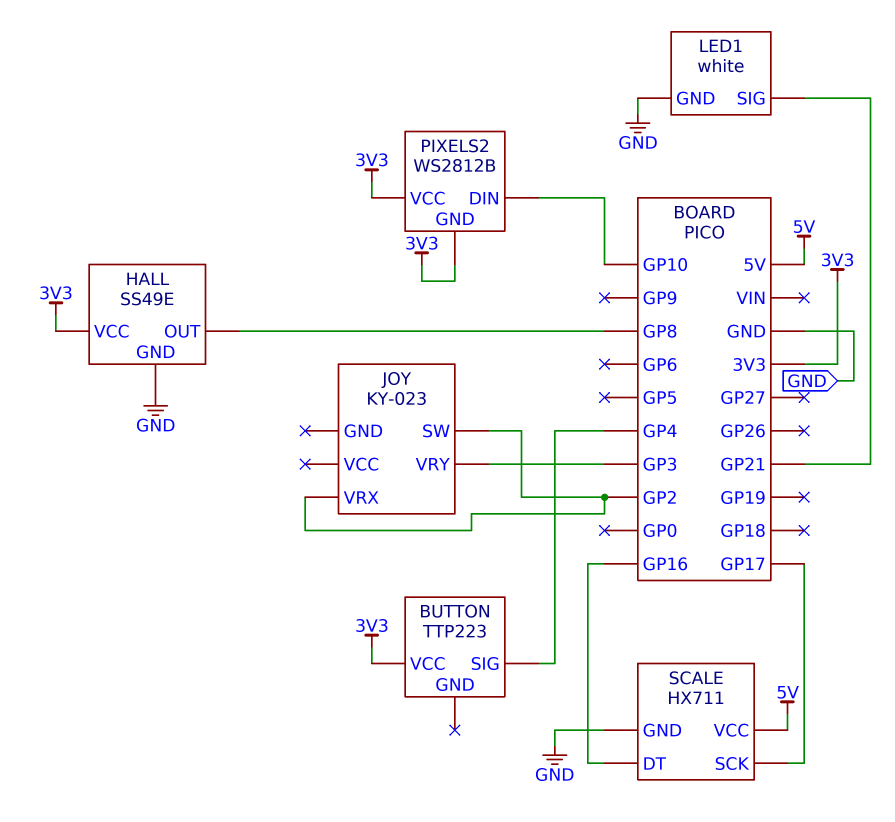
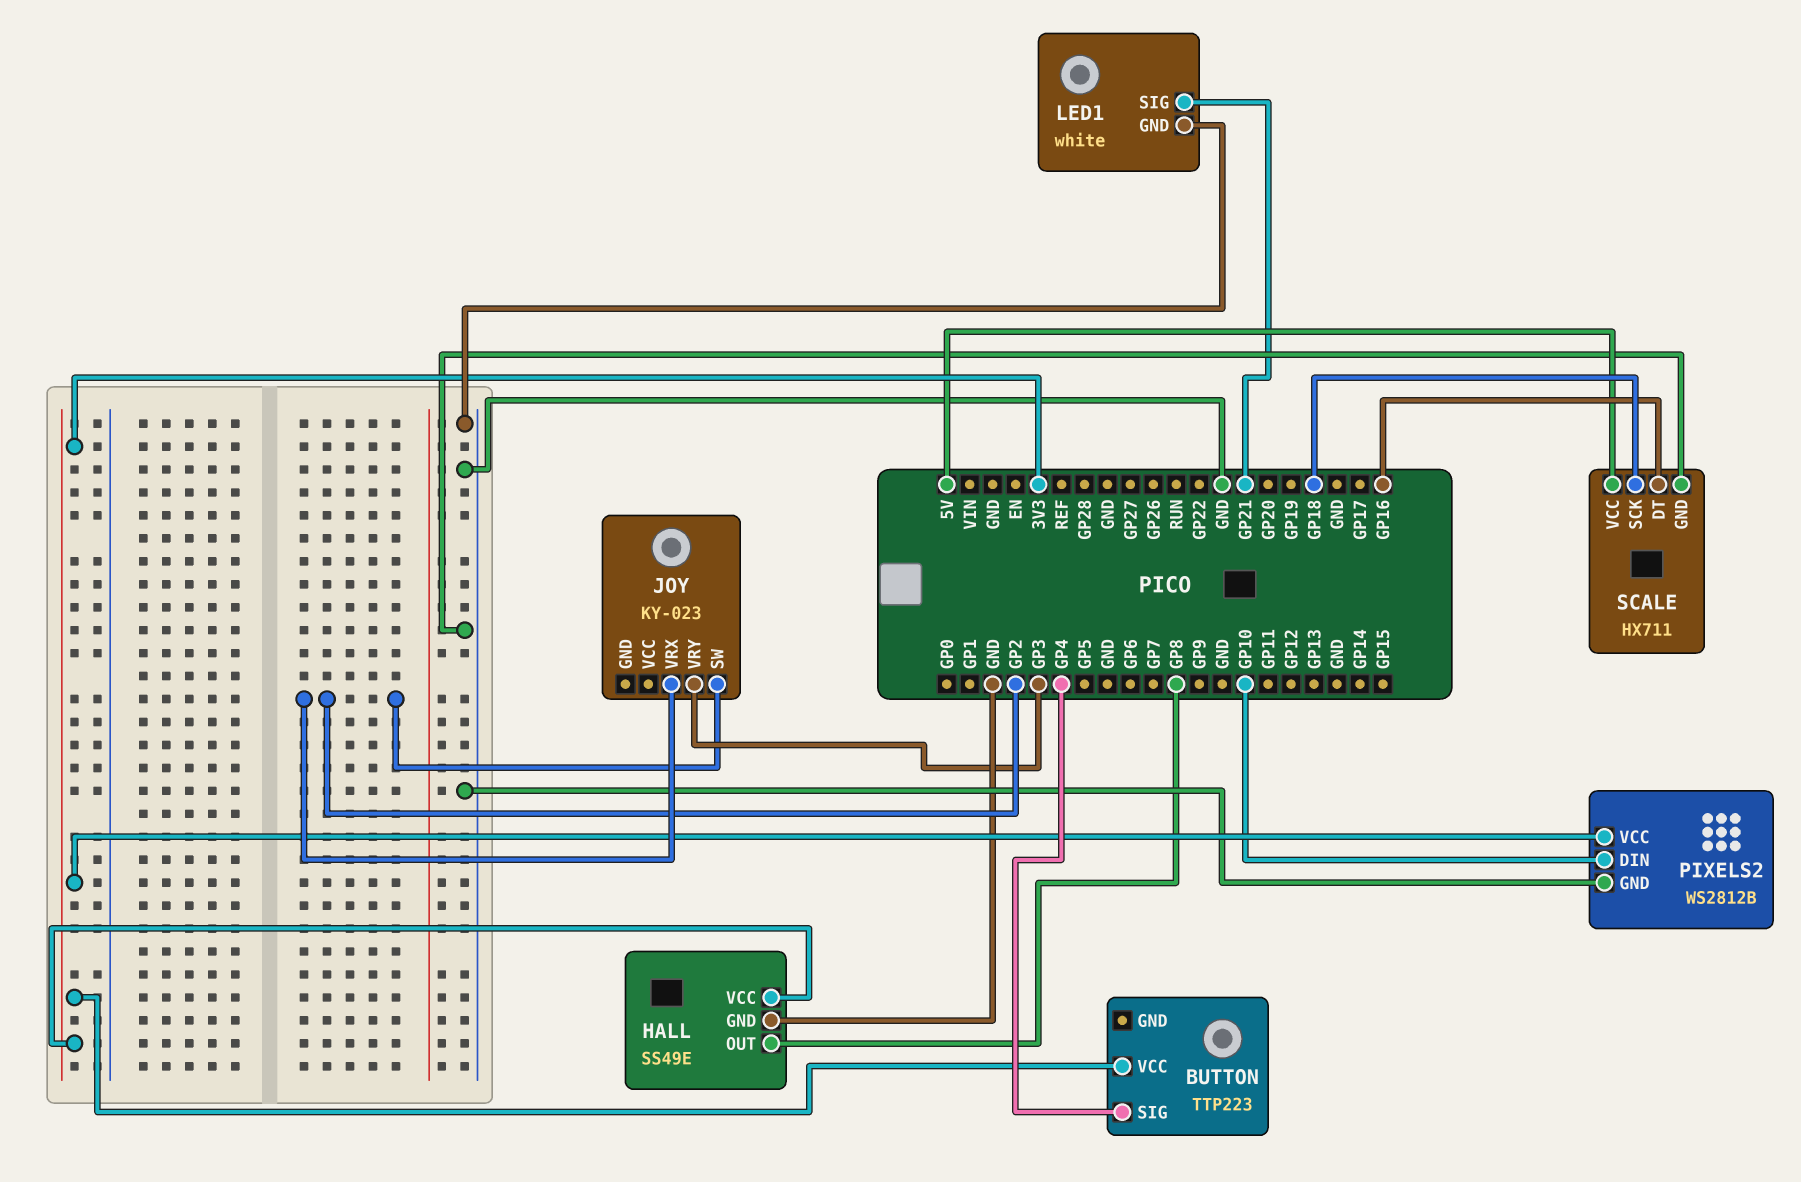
PIXELS2 pin GND: 3V3 -> GND
SCALE pin SCK: GP17 -> GP18

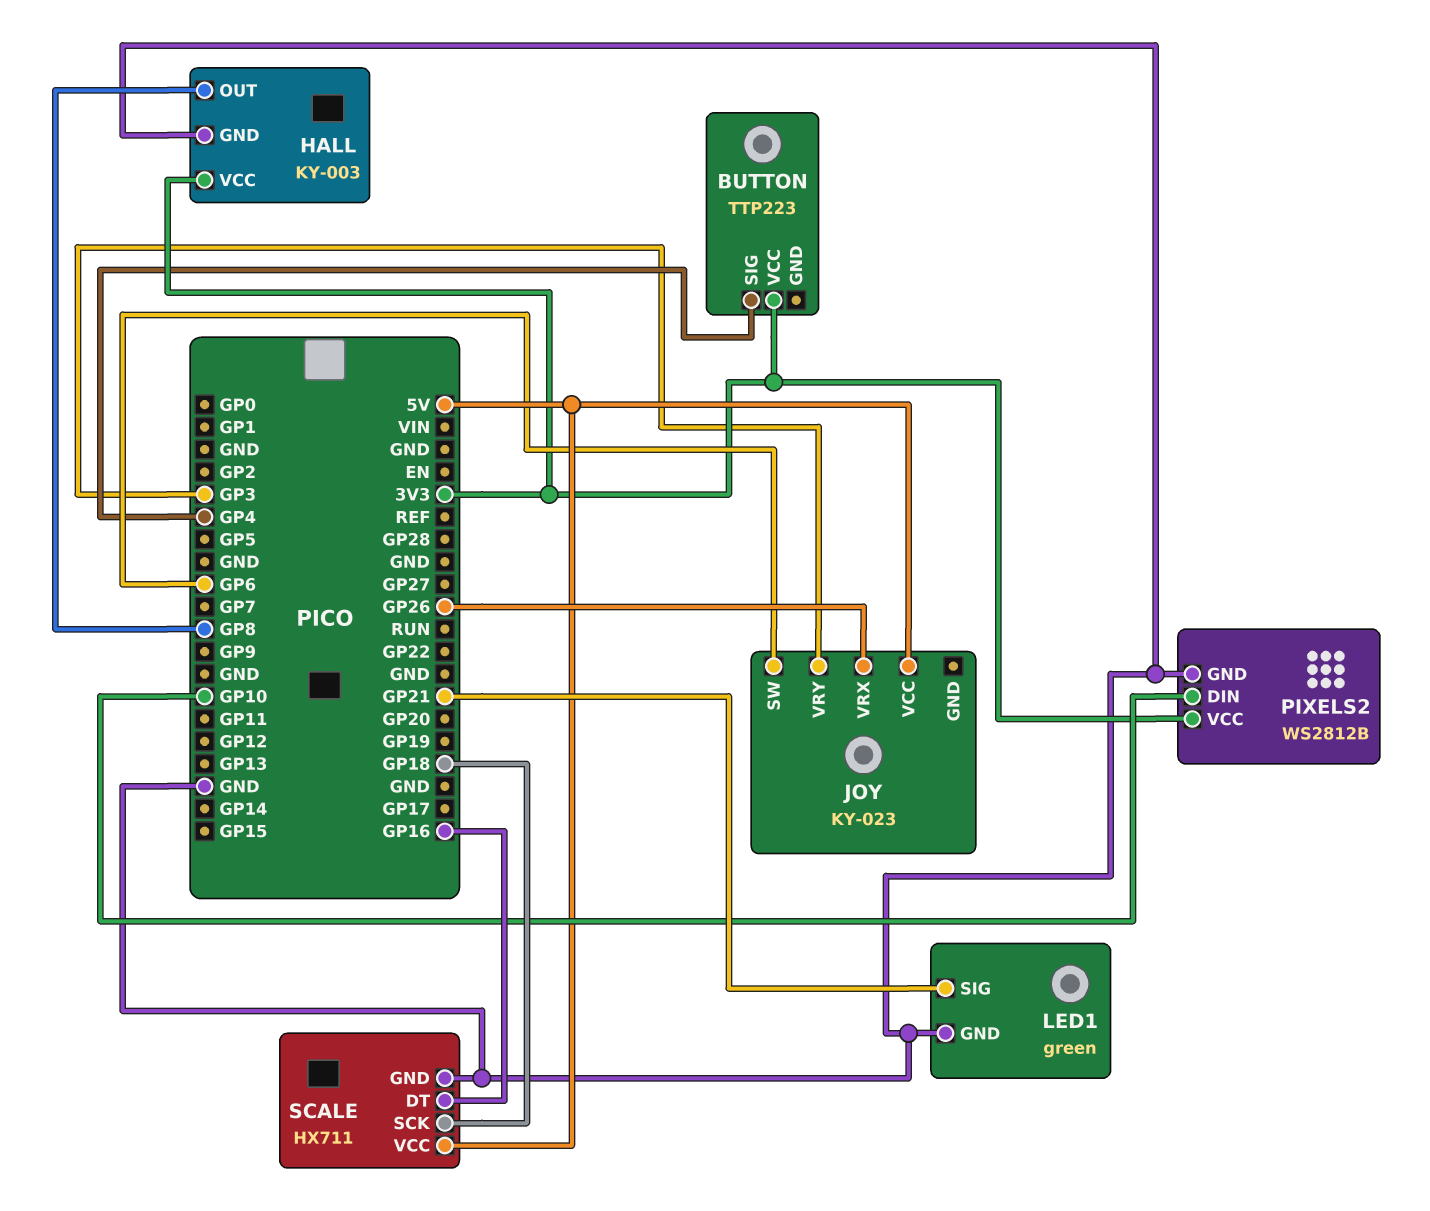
HALL: SS49E -> KY-003
JOY pin SW: GP2 -> GP6
JOY pin VCC: none -> 5V
JOY pin VRX: GP2 -> GP26
LED1: white -> green

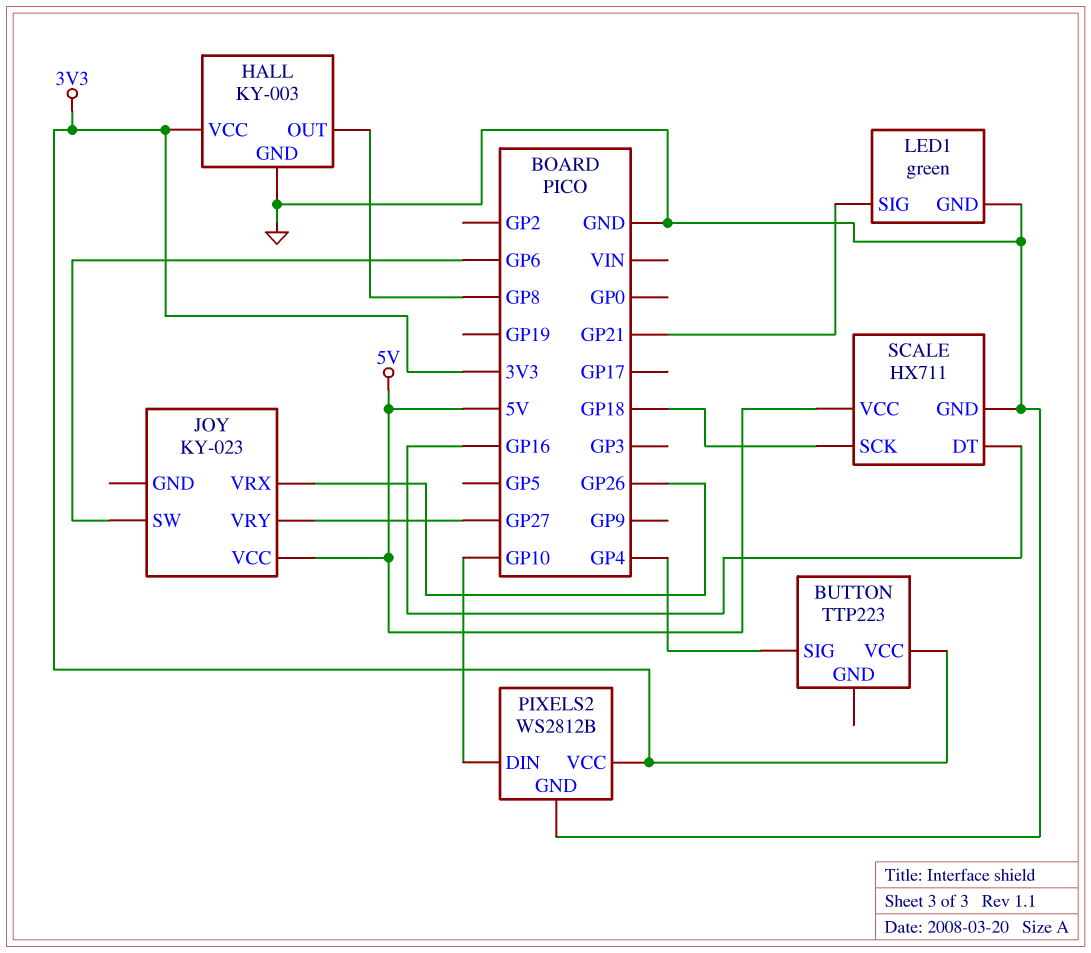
JOY pin VRY: GP3 -> GP27

